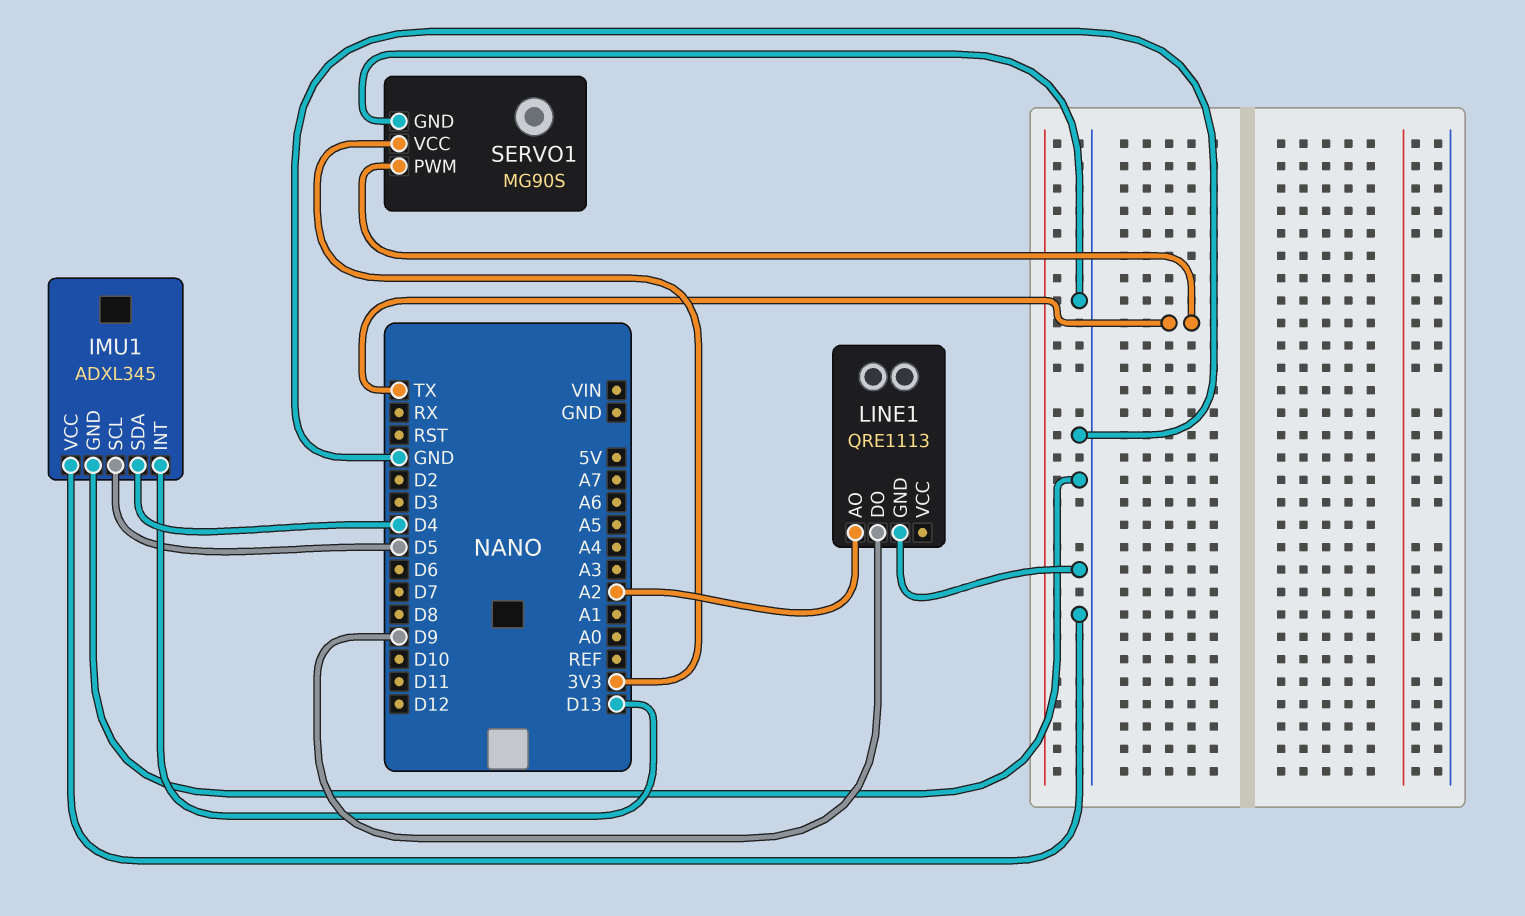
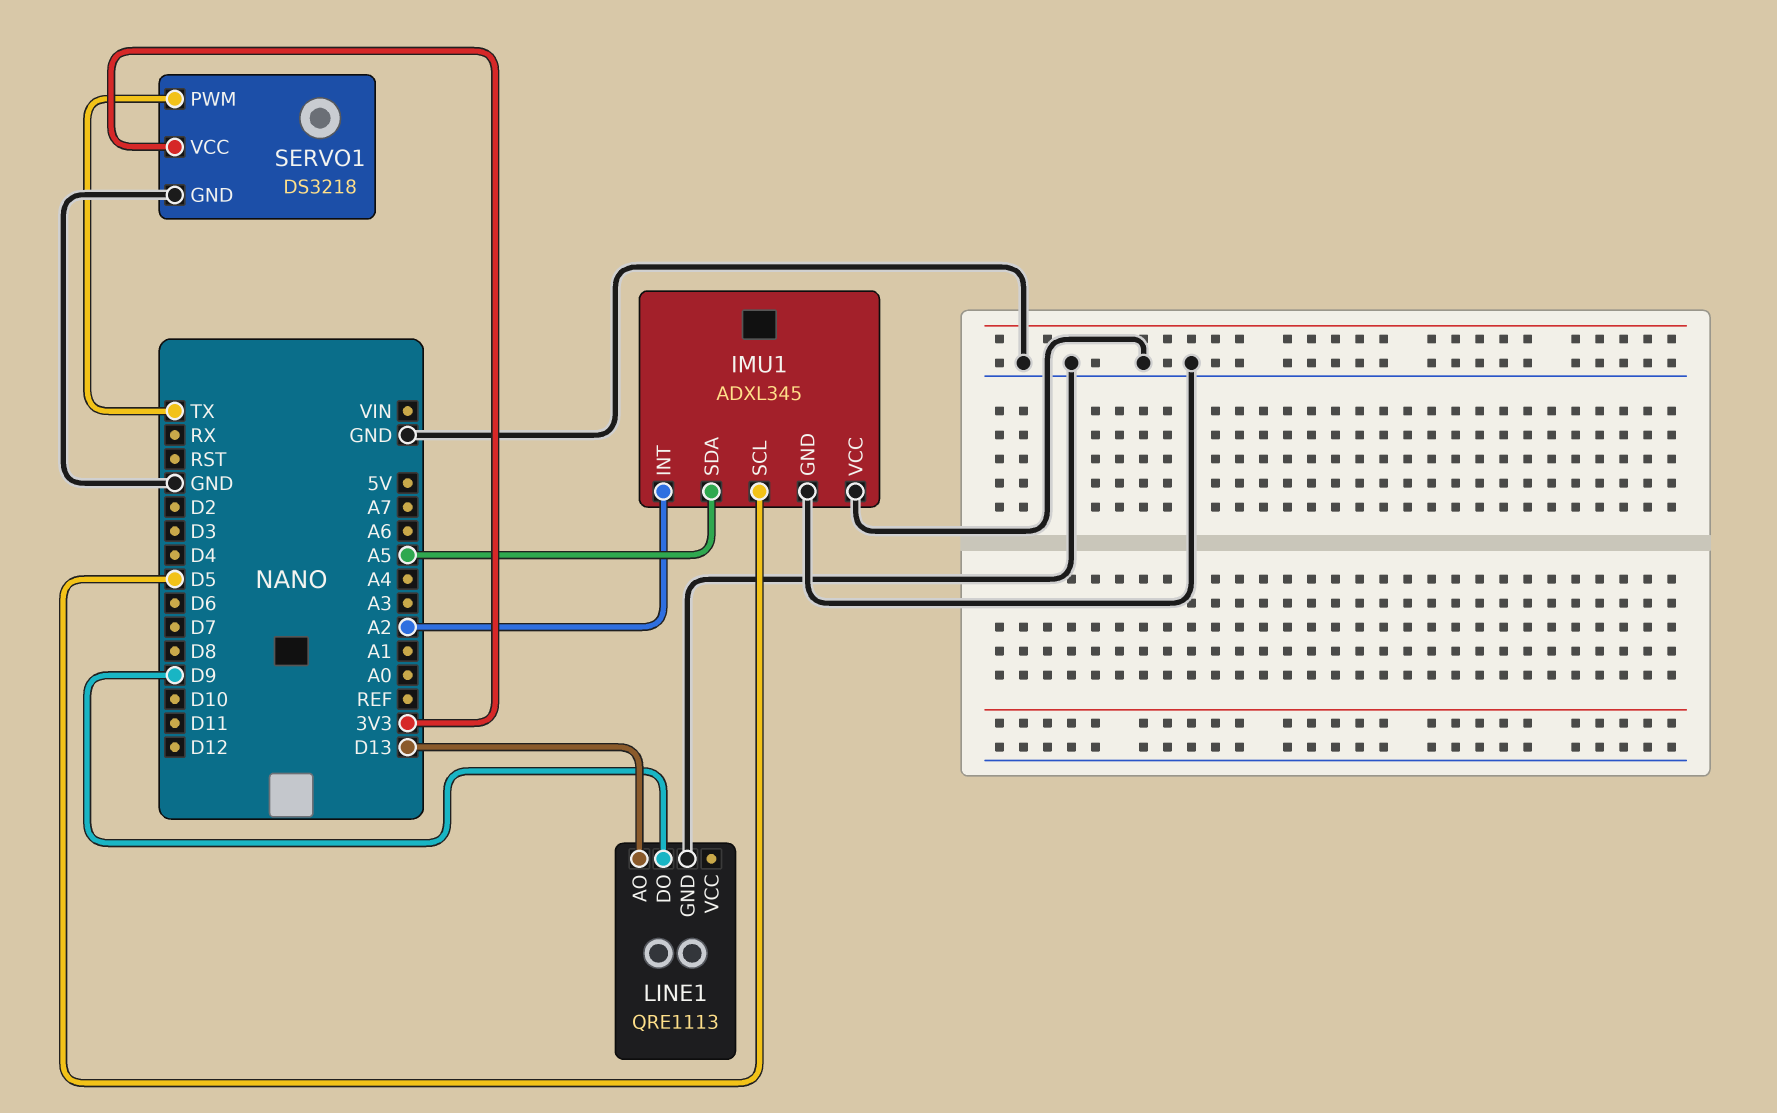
IMU1 pin INT: D13 -> A2
IMU1 pin SDA: D4 -> A5
LINE1 pin AO: A2 -> D13
SERVO1: MG90S -> DS3218

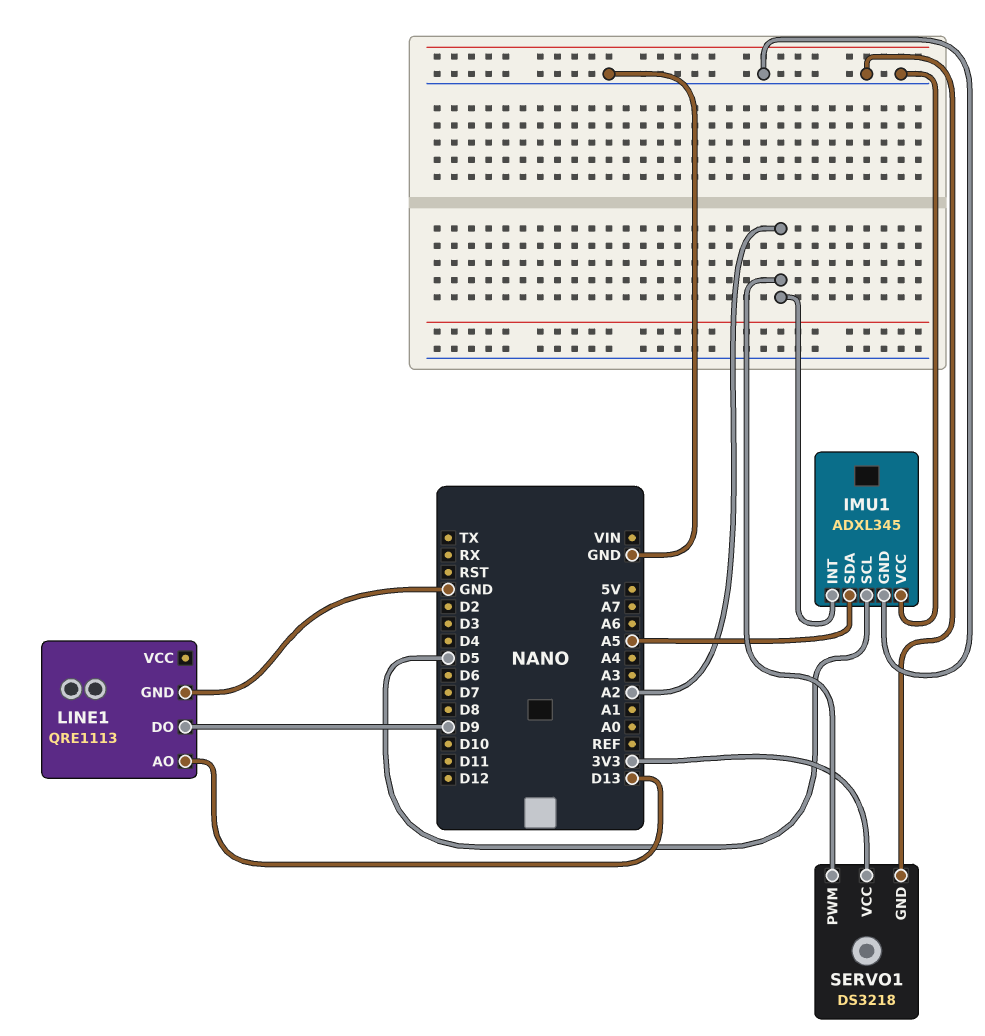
SERVO1 pin PWM: TX -> A2

